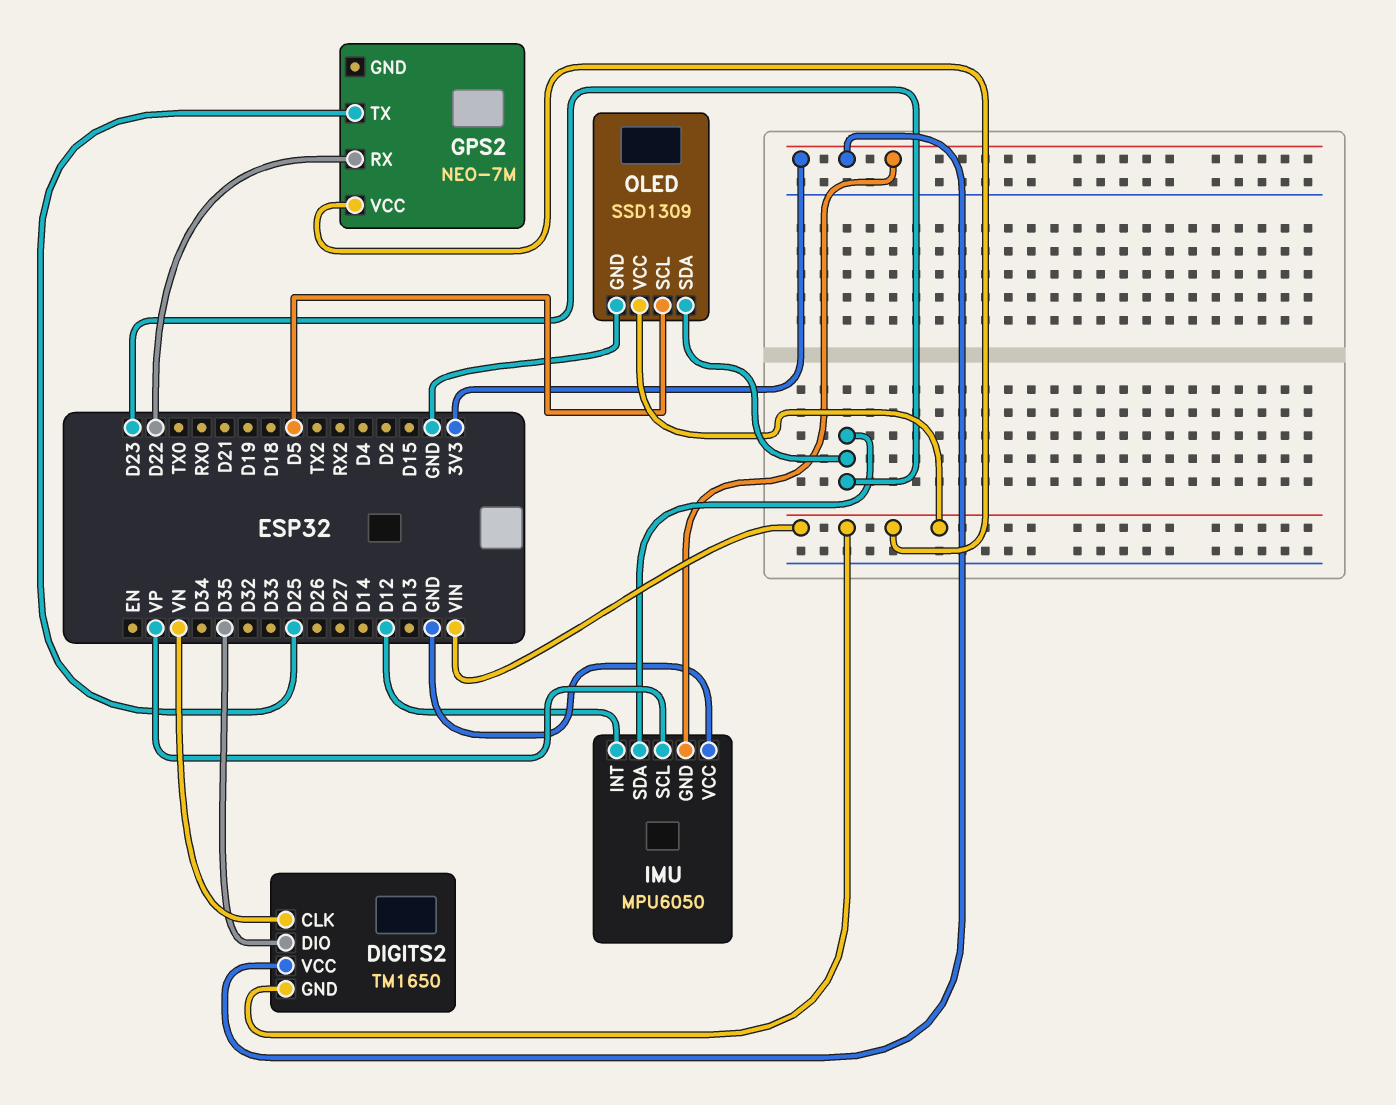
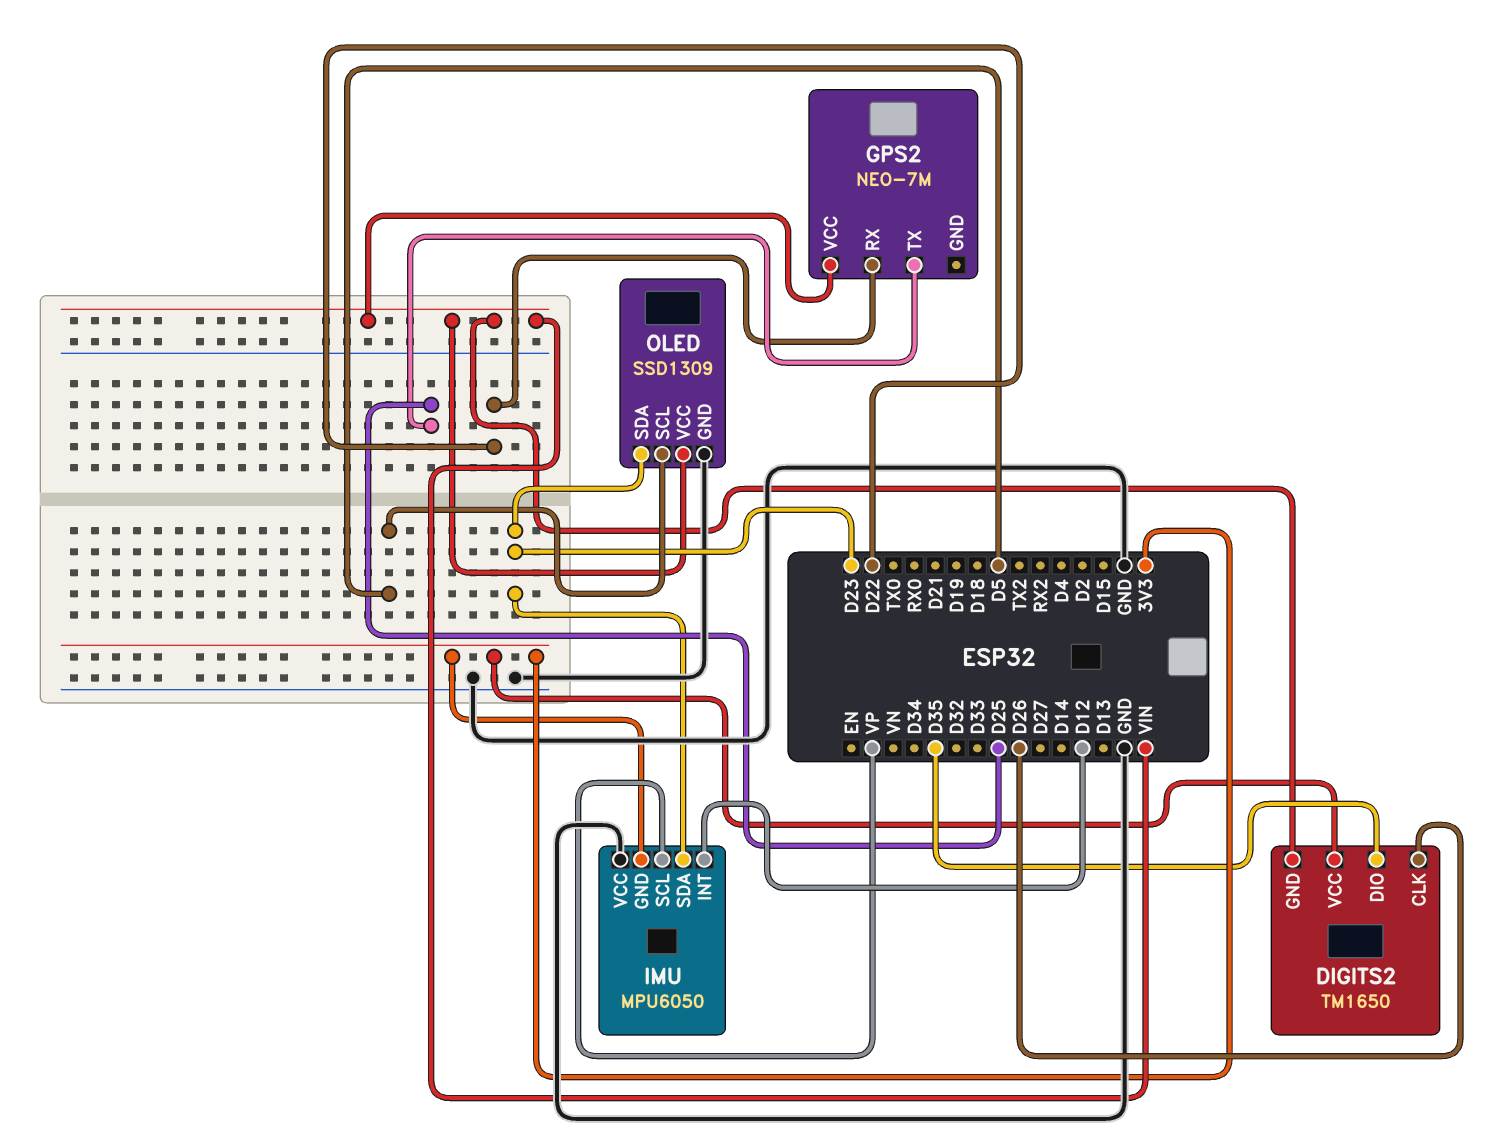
DIGITS2 pin CLK: VN -> D26

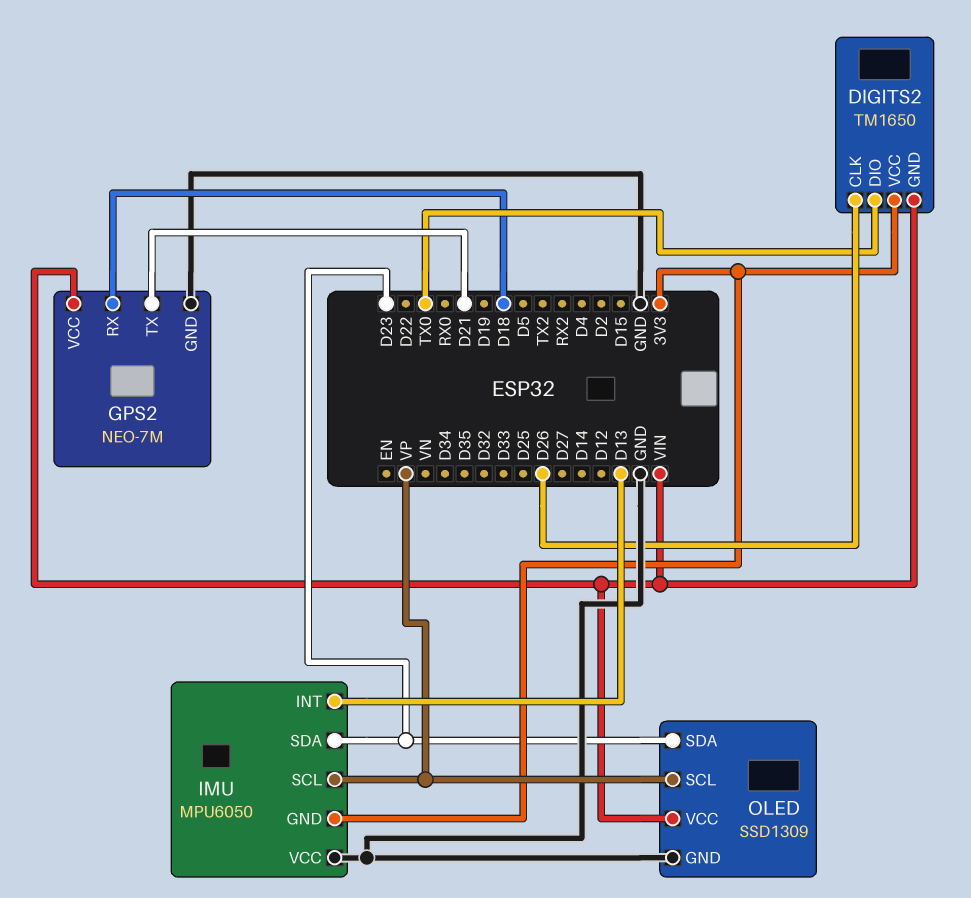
DIGITS2 pin DIO: D35 -> TX0
GPS2 pin GND: none -> GND
GPS2 pin RX: D22 -> D18
GPS2 pin TX: D25 -> D21
IMU pin INT: D12 -> D13
OLED pin SCL: D5 -> VP

